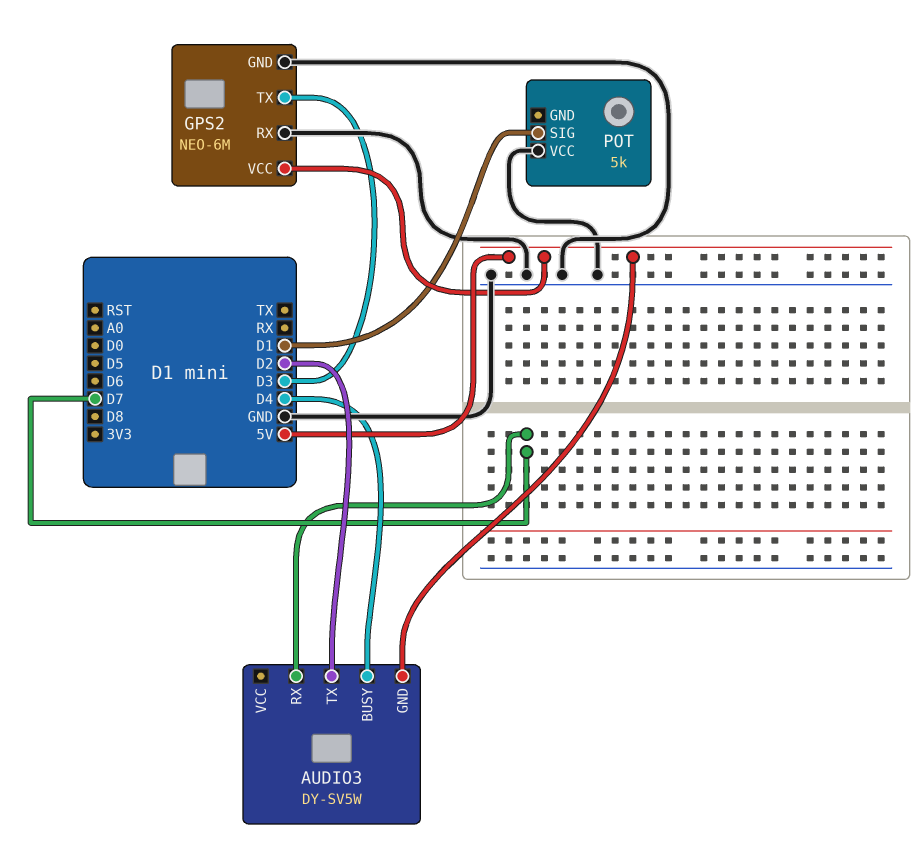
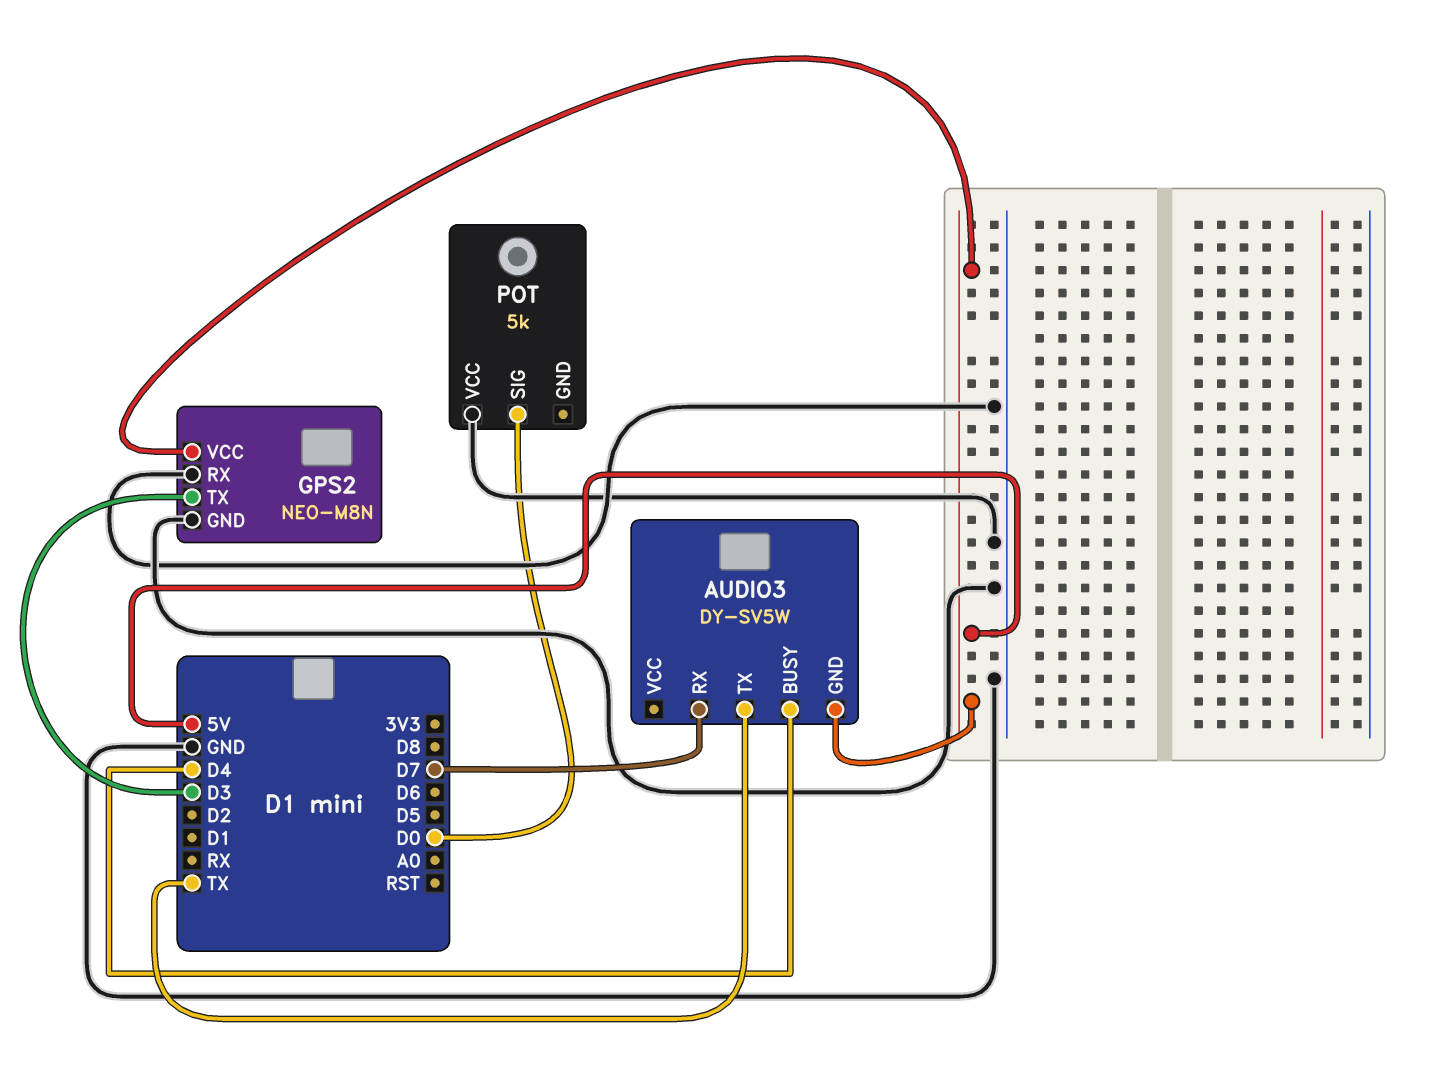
AUDIO3 pin TX: D2 -> TX
GPS2: NEO-6M -> NEO-M8N
POT pin SIG: D1 -> D0

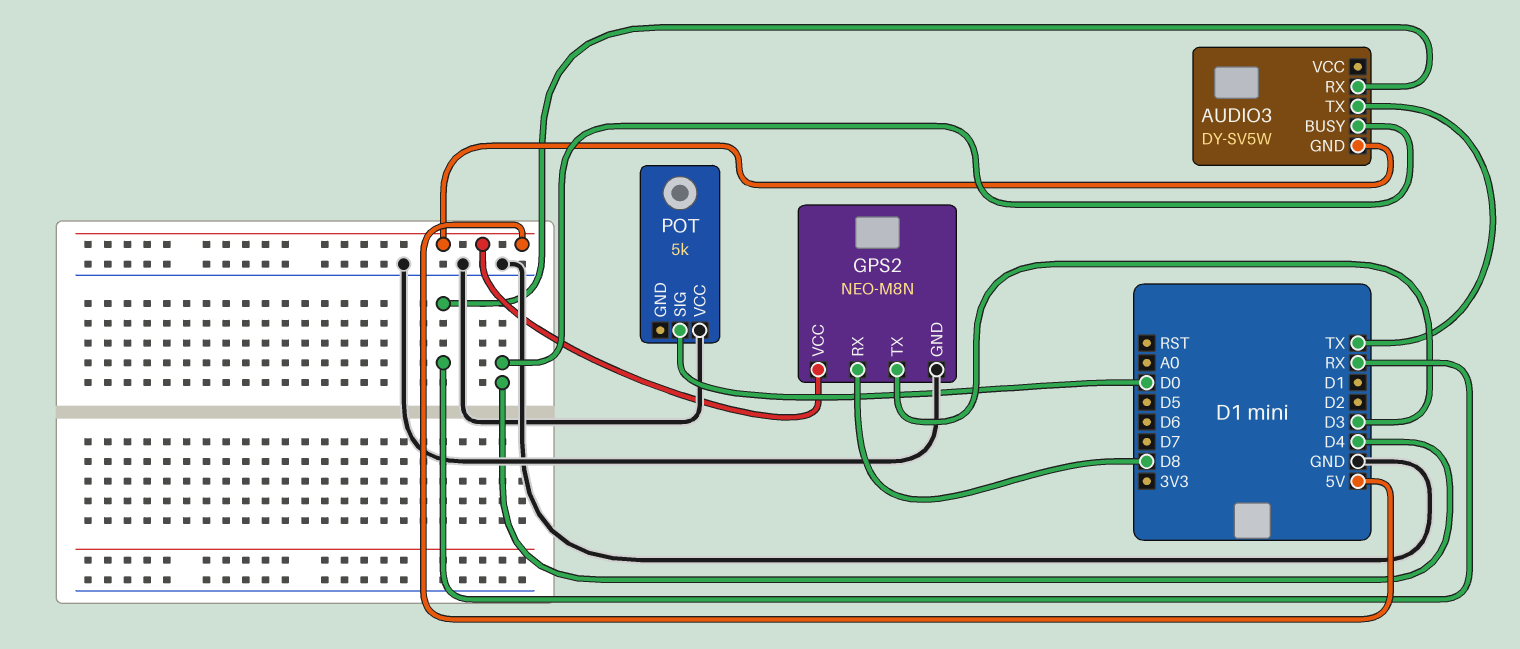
AUDIO3 pin RX: D7 -> RX
GPS2 pin RX: GND -> D8

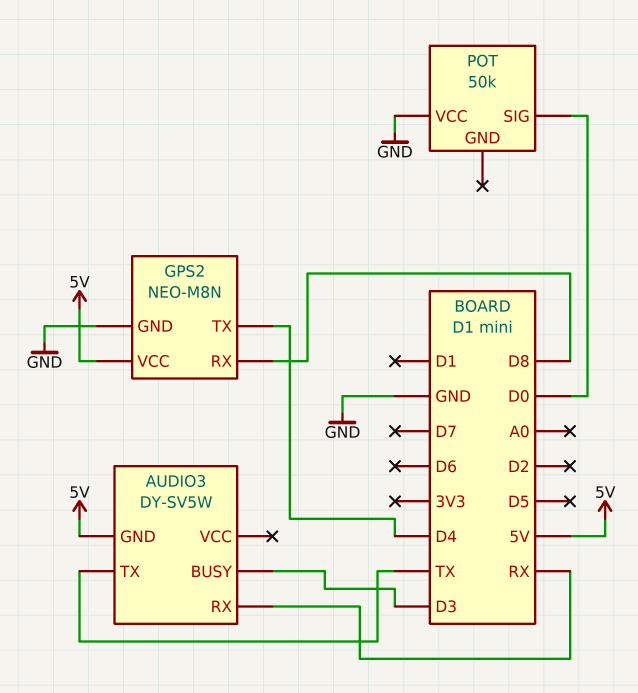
AUDIO3 pin BUSY: D4 -> D3
GPS2 pin TX: D3 -> D4
POT: 5k -> 50k

